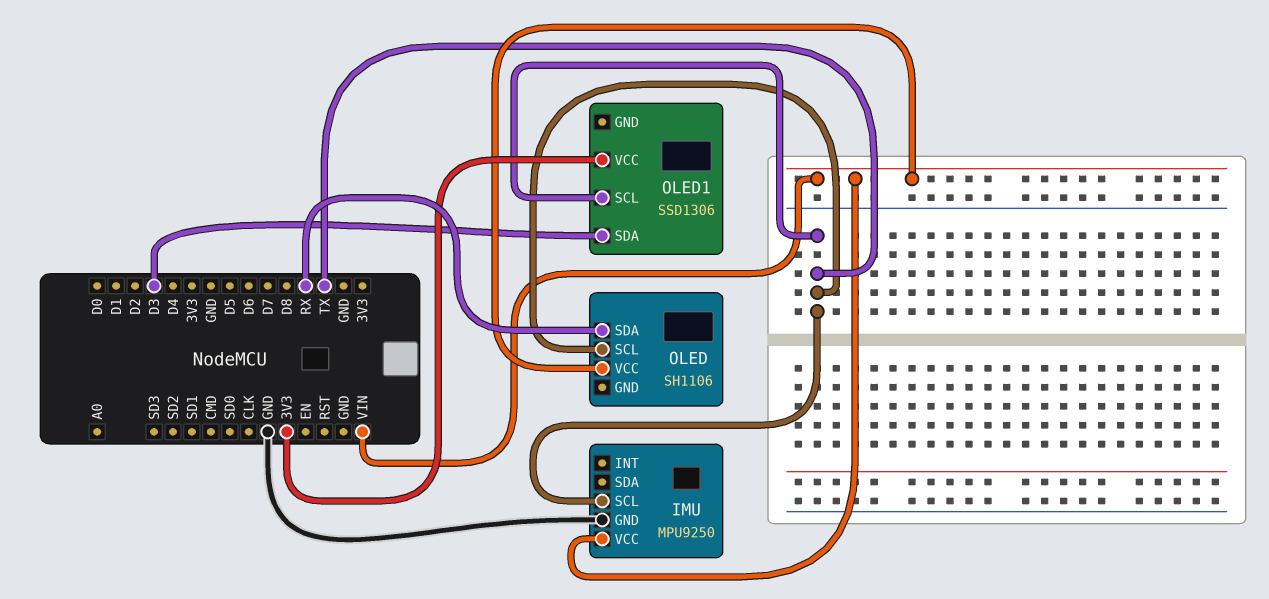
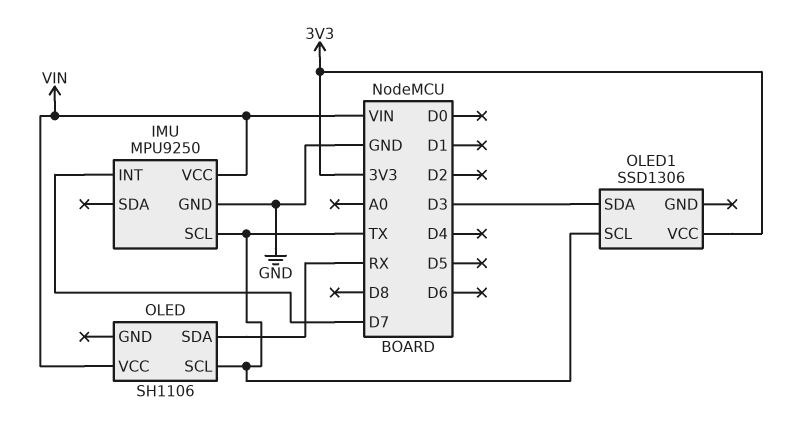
IMU pin INT: none -> D7

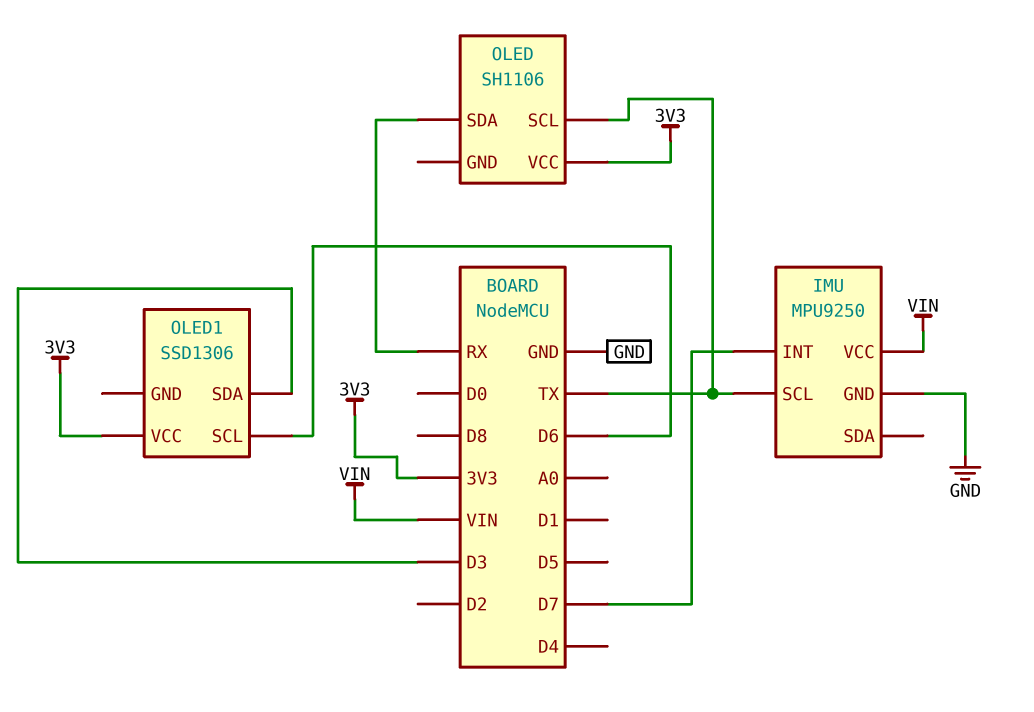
OLED pin VCC: VIN -> 3V3
OLED1 pin SCL: TX -> D6

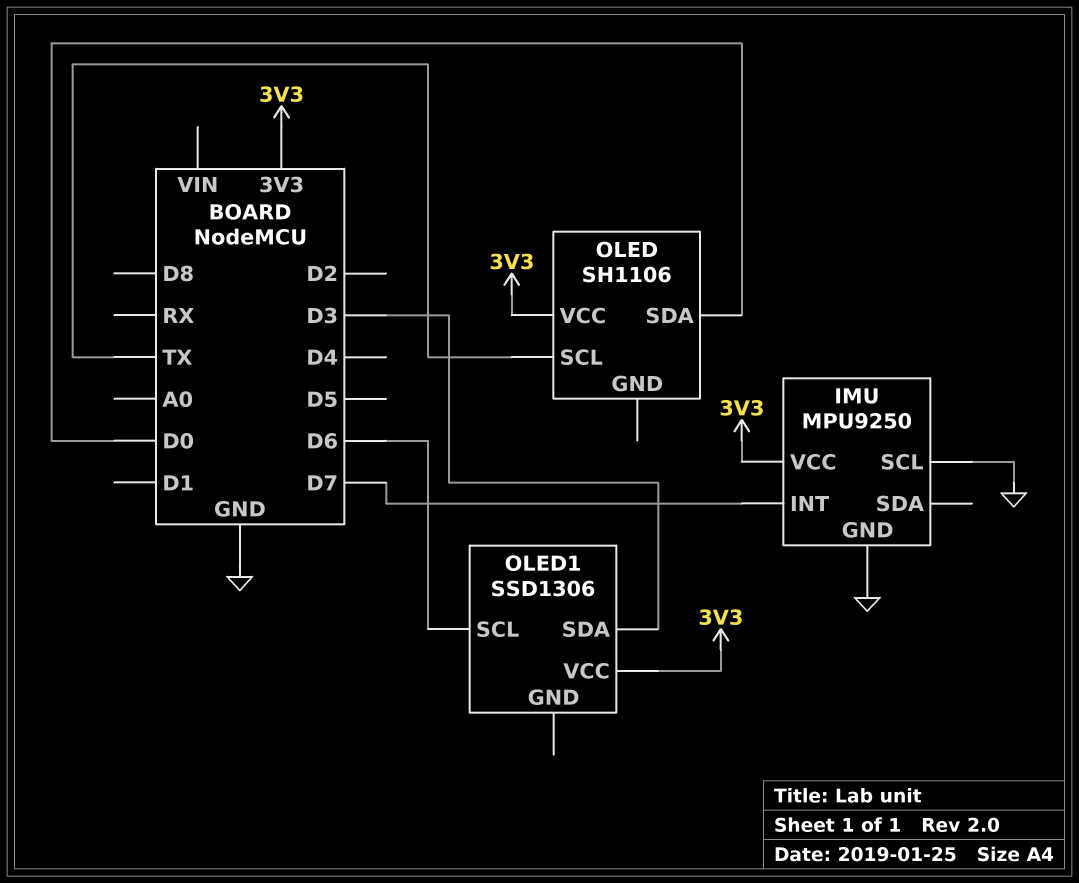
IMU pin SCL: TX -> GND
IMU pin VCC: VIN -> 3V3
OLED pin SDA: RX -> D0

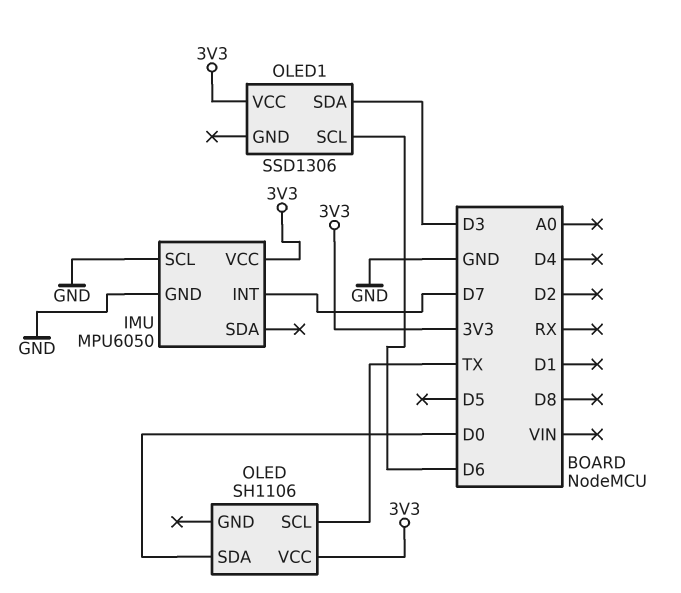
IMU: MPU9250 -> MPU6050

